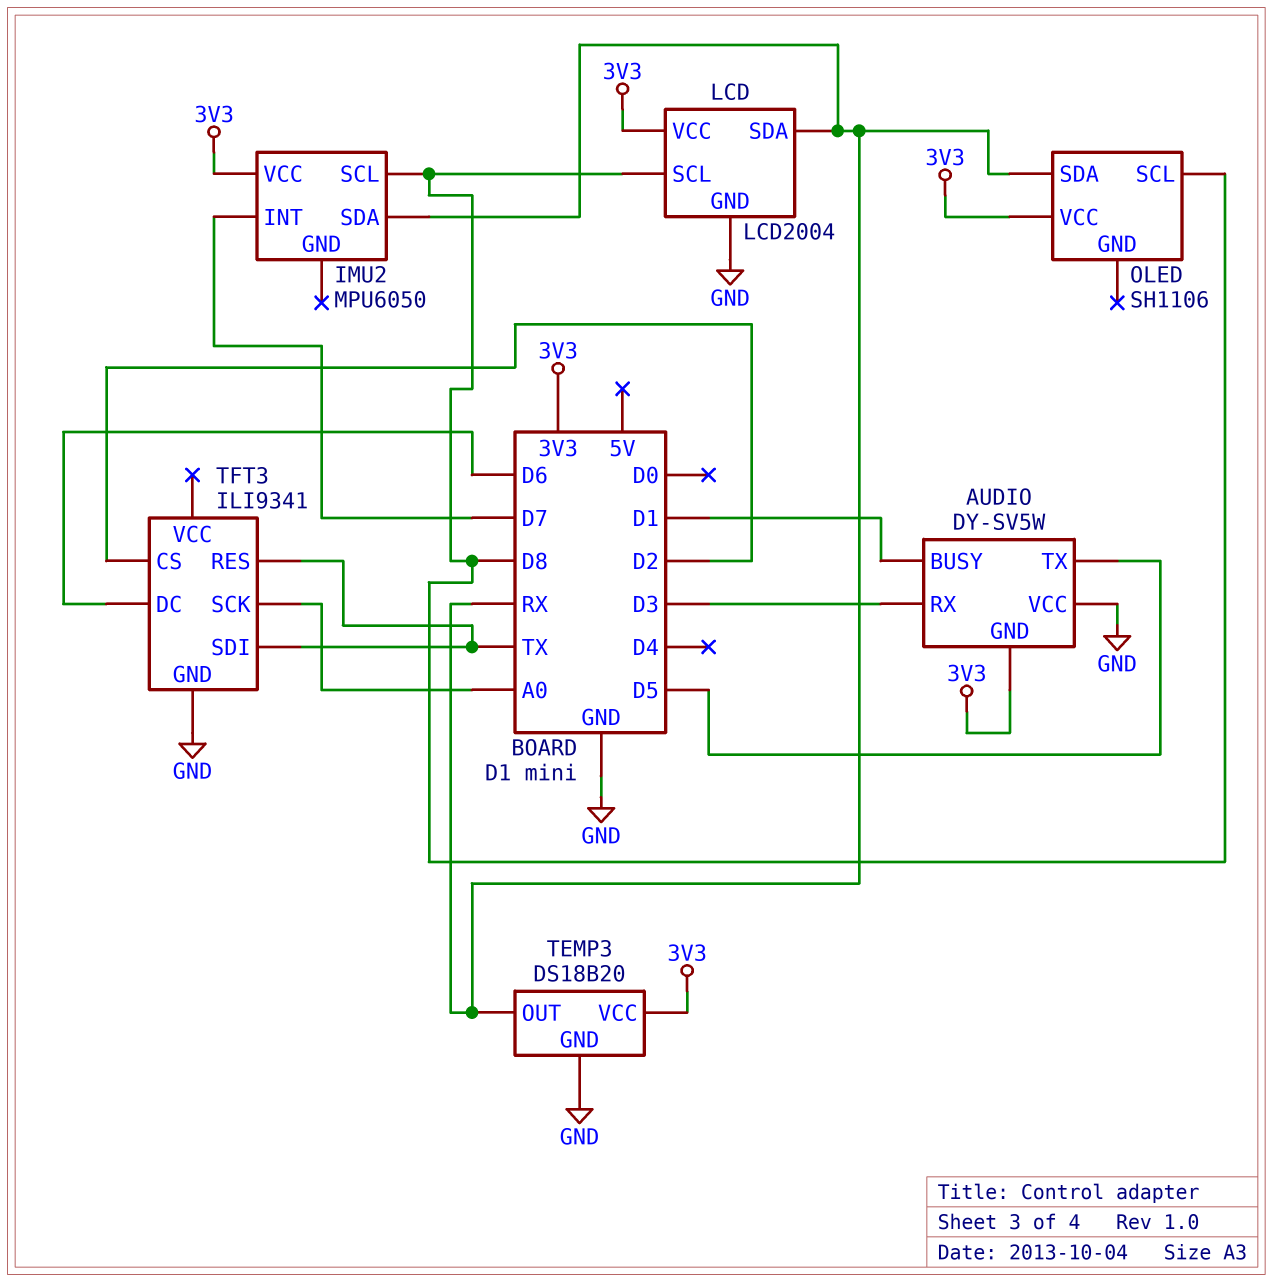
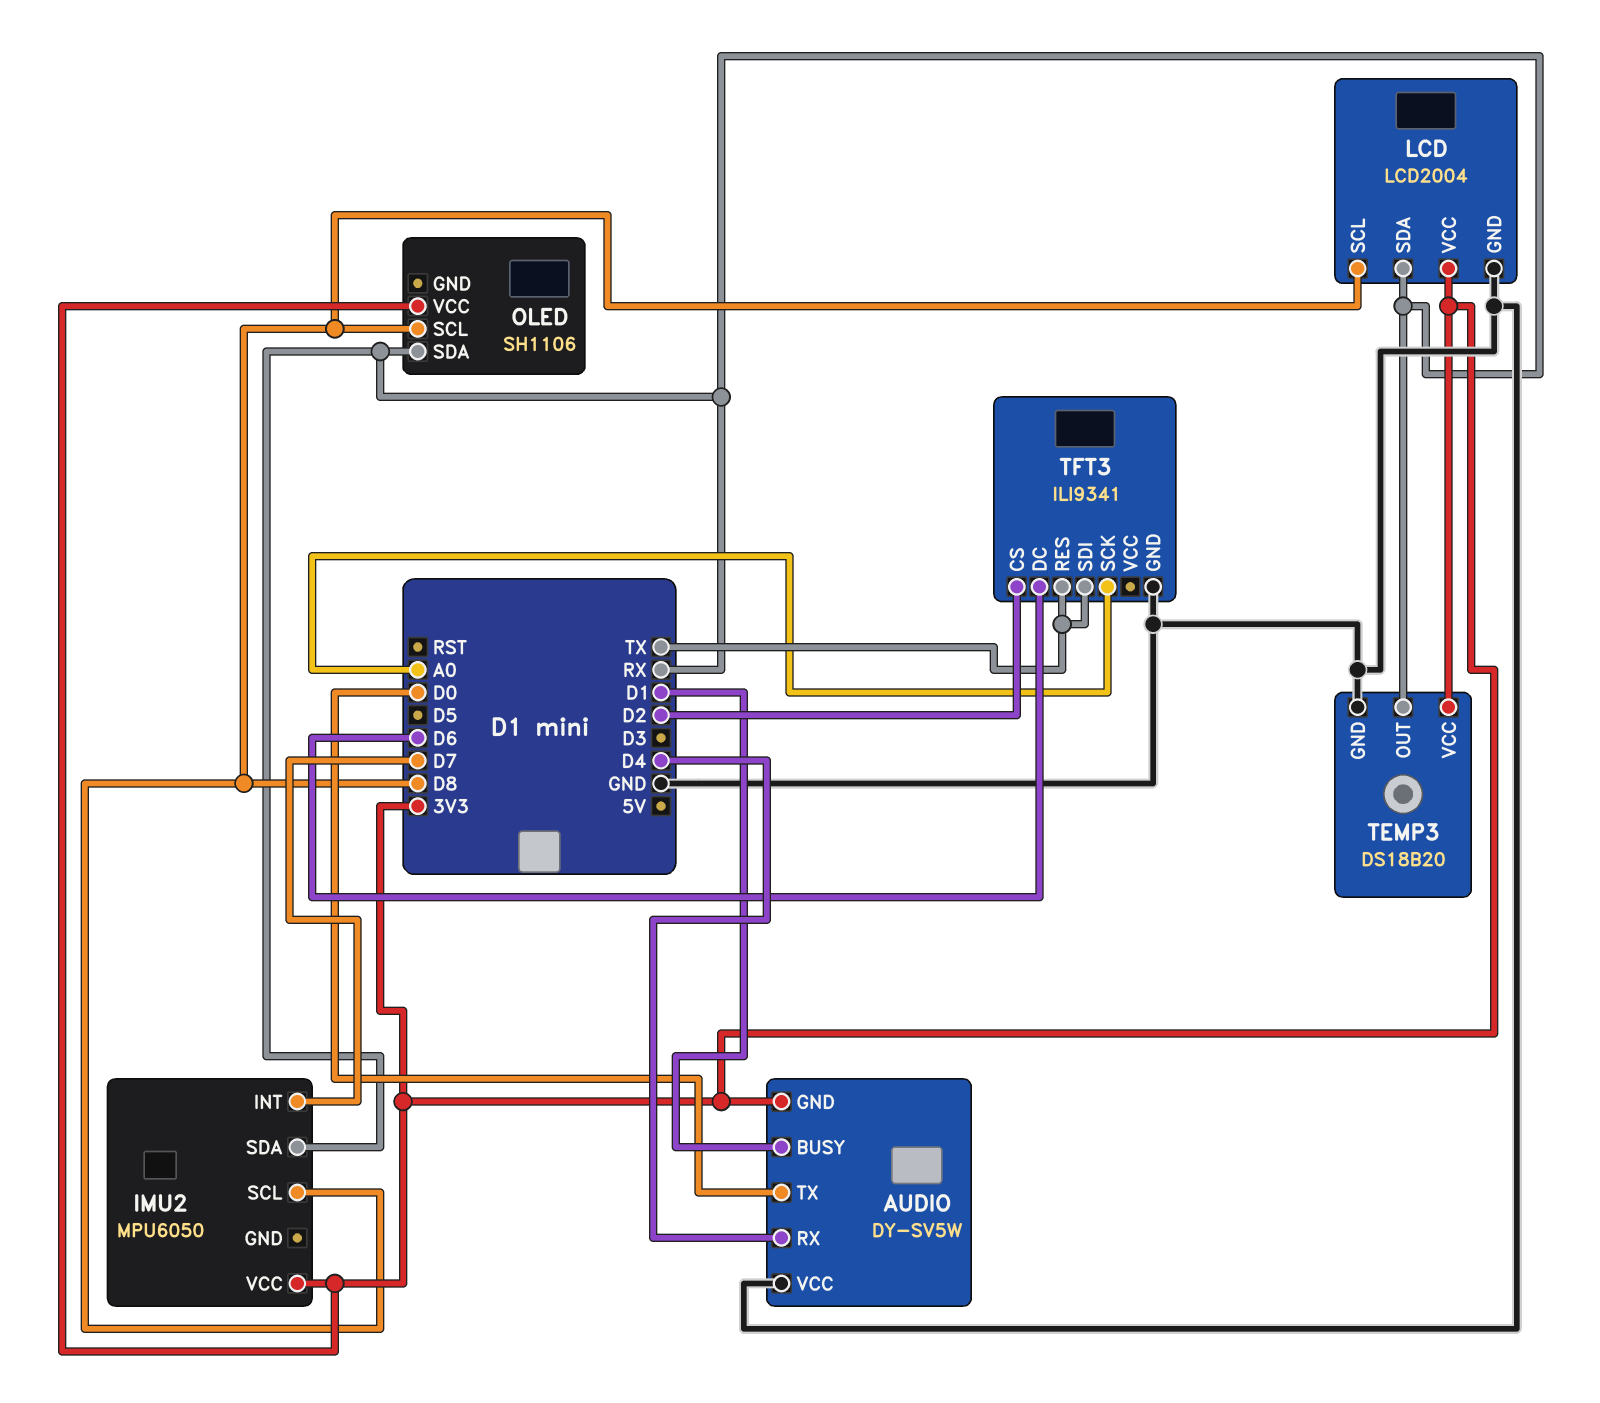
AUDIO pin RX: D3 -> D4
AUDIO pin TX: D5 -> D0

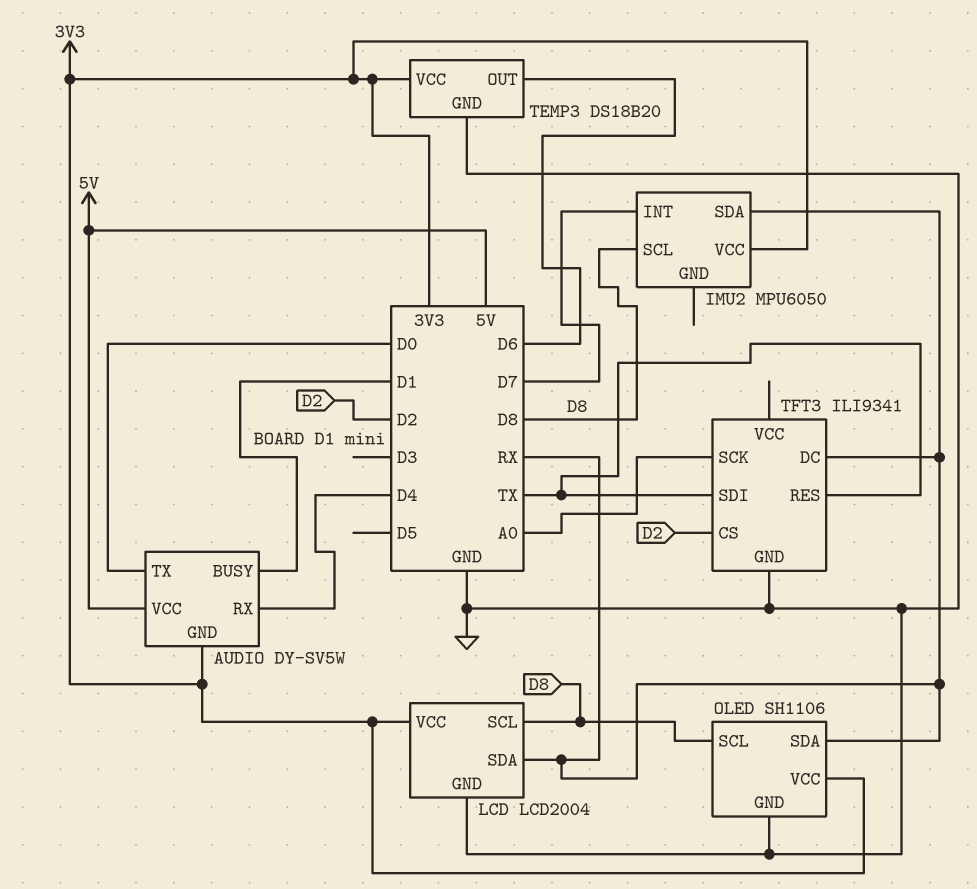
AUDIO pin VCC: GND -> 5V
OLED pin GND: none -> GND
TEMP3 pin OUT: RX -> D6
TFT3 pin DC: D6 -> RX

